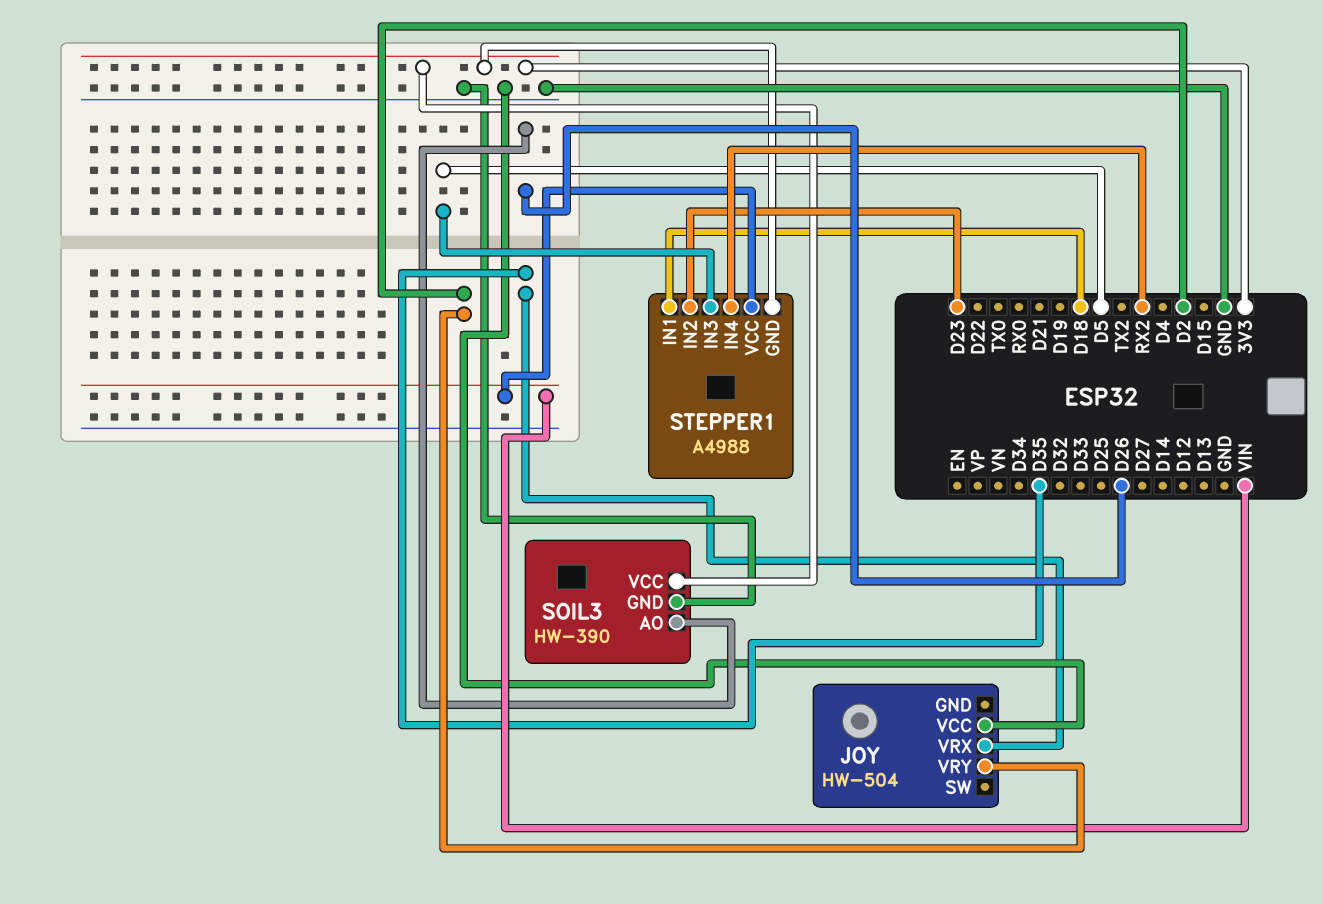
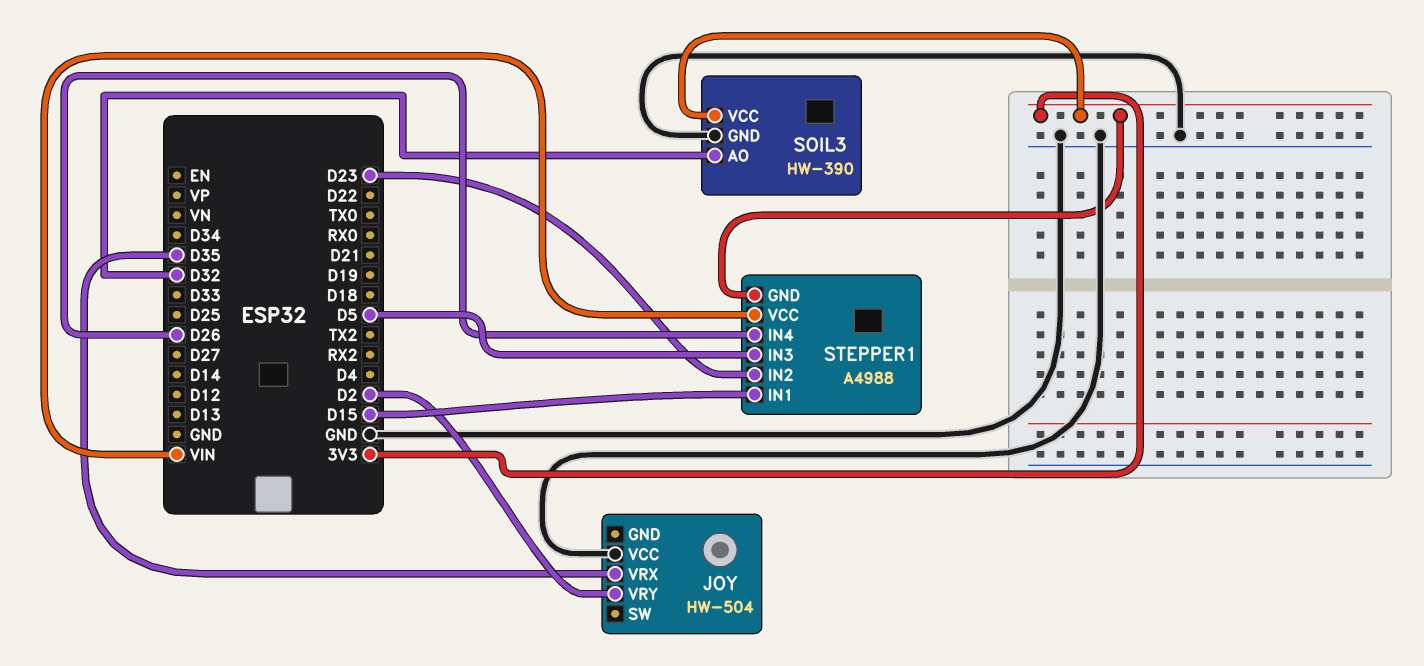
SOIL3 pin AO: D26 -> D32
STEPPER1 pin IN1: D18 -> D15
STEPPER1 pin IN4: RX2 -> D26

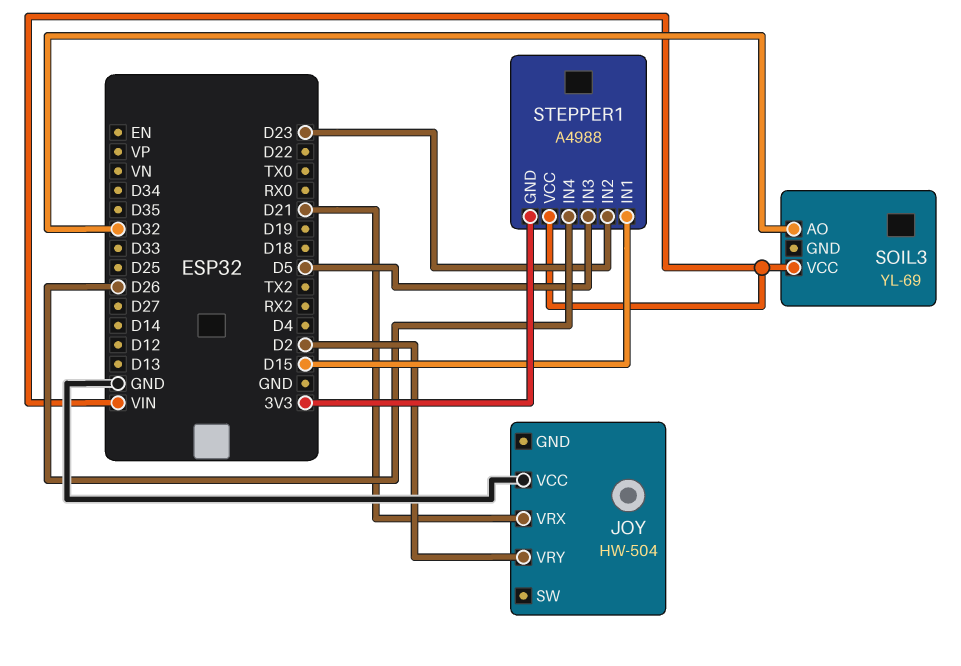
JOY pin VRX: D35 -> D21
SOIL3: HW-390 -> YL-69
SOIL3 pin GND: GND -> none
SOIL3 pin VCC: 3V3 -> VIN

